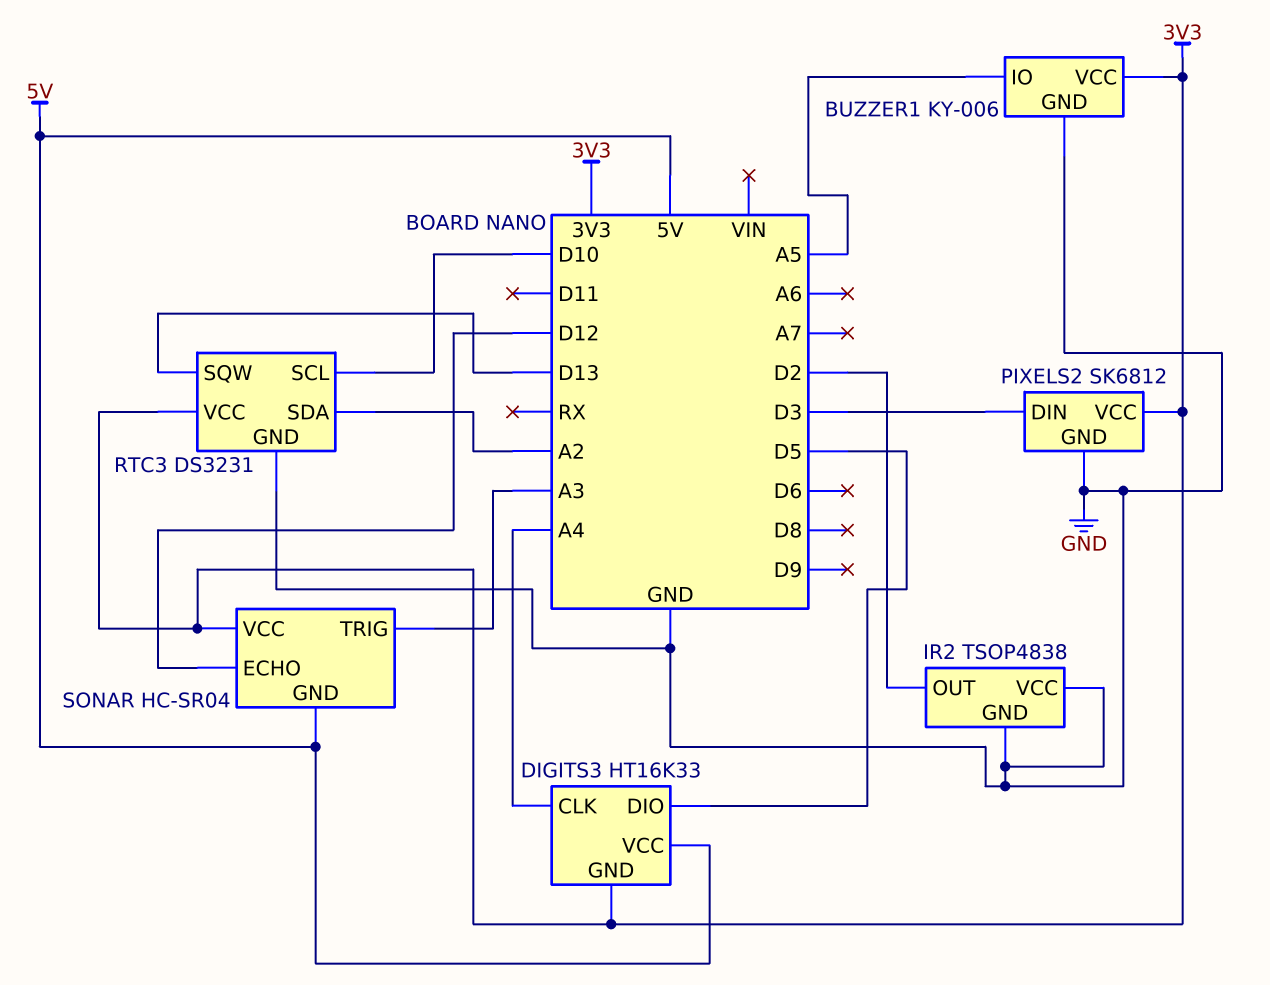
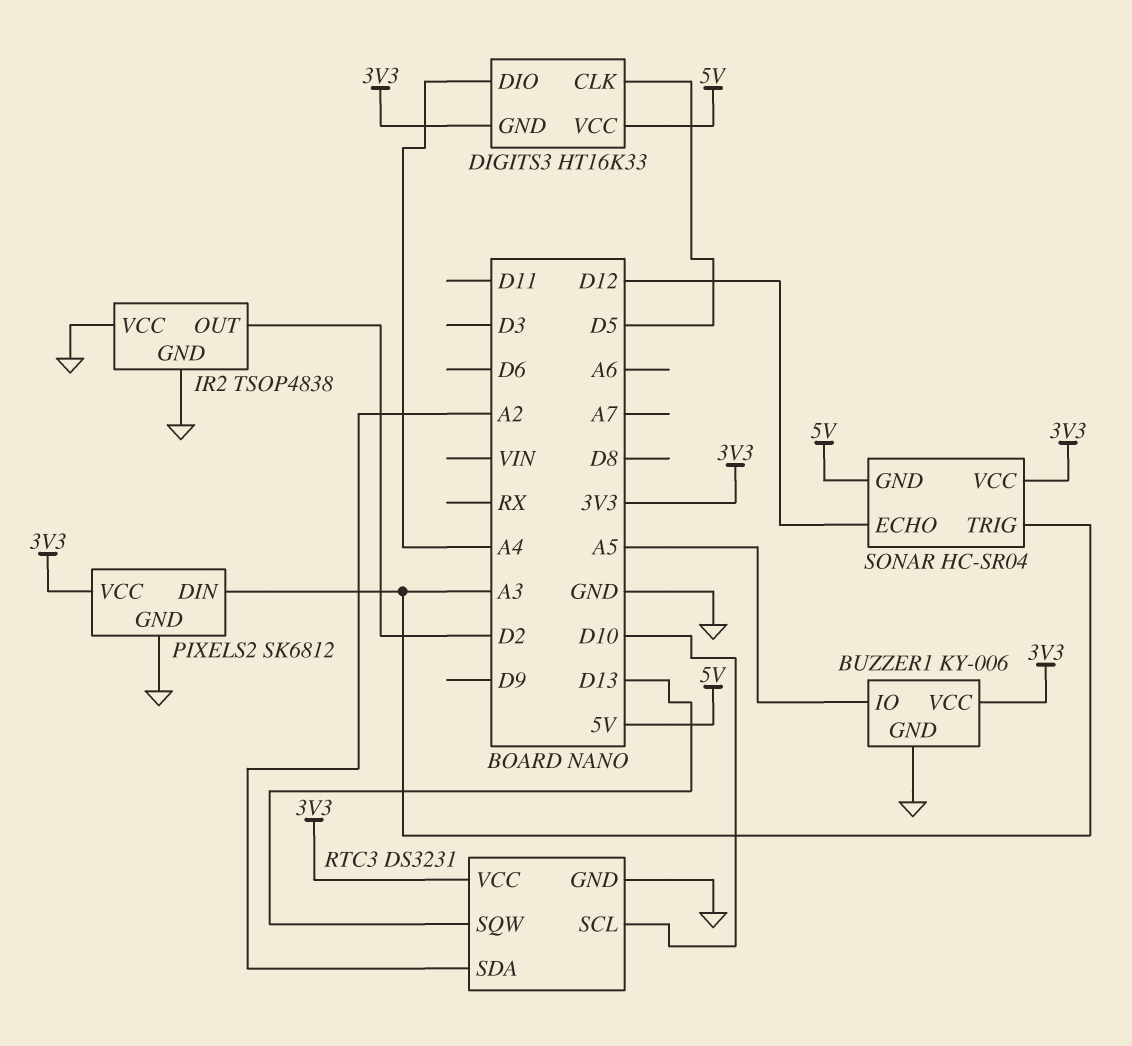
DIGITS3 pin CLK: A4 -> D5
DIGITS3 pin DIO: D5 -> A4
PIXELS2 pin DIN: D3 -> A3

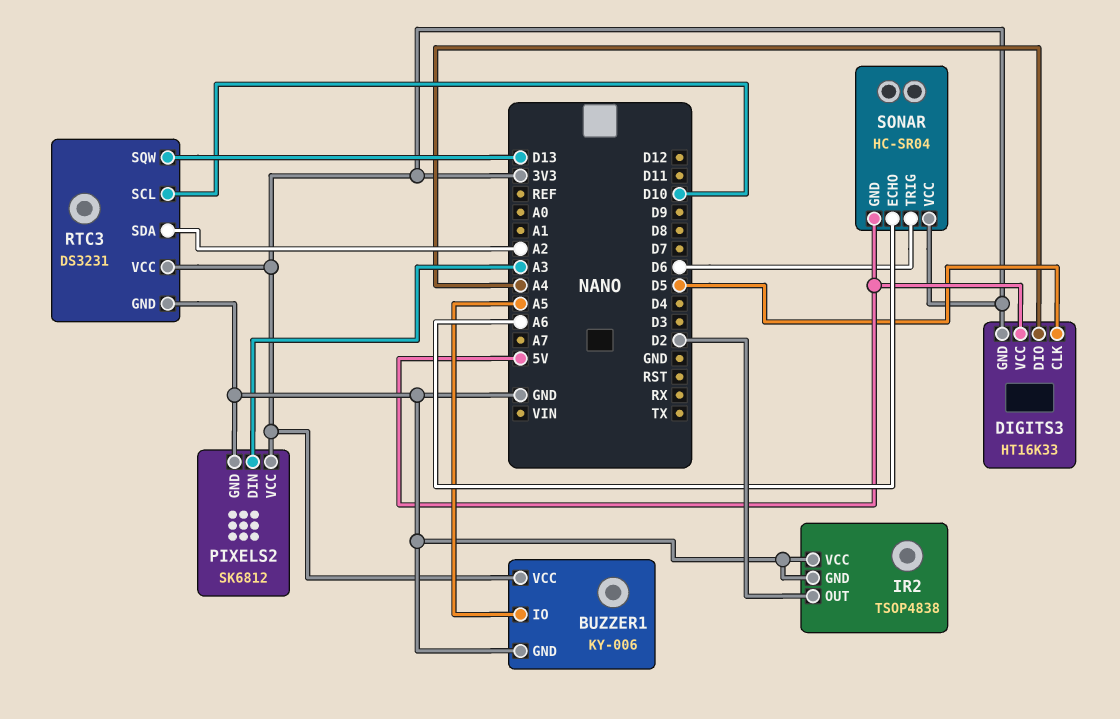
SONAR pin ECHO: D12 -> A6
SONAR pin TRIG: A3 -> D6

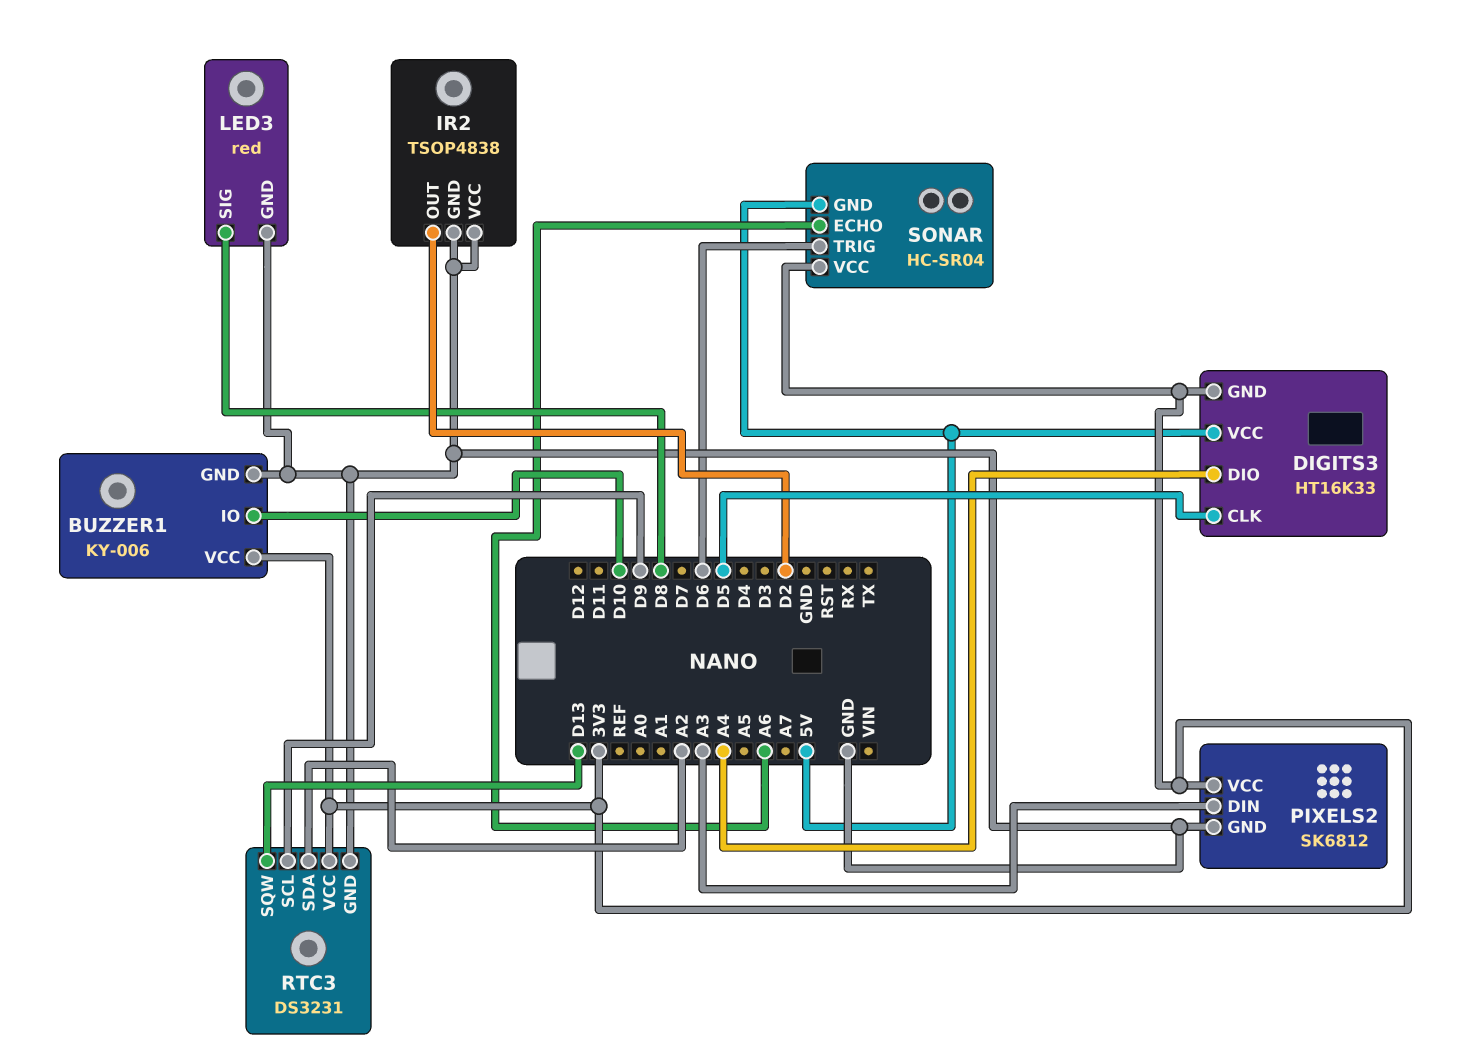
BUZZER1 pin IO: A5 -> D10
LED3: none -> red
LED3 pin GND: none -> GND
LED3 pin SIG: none -> D8
RTC3 pin SCL: D10 -> D9

